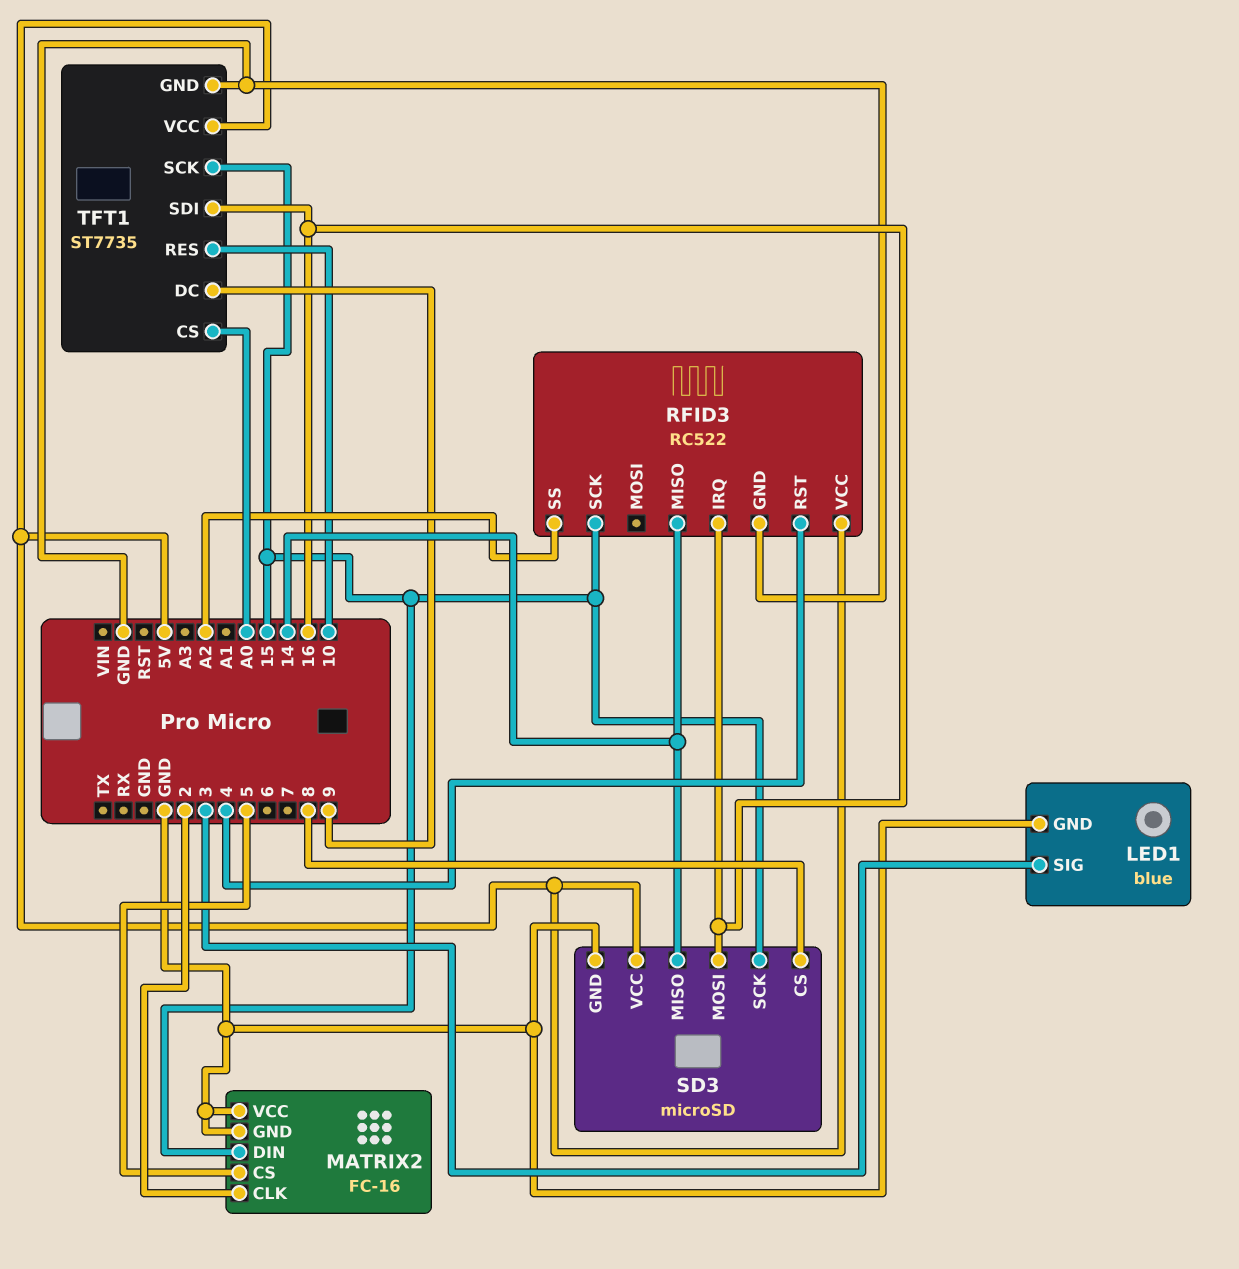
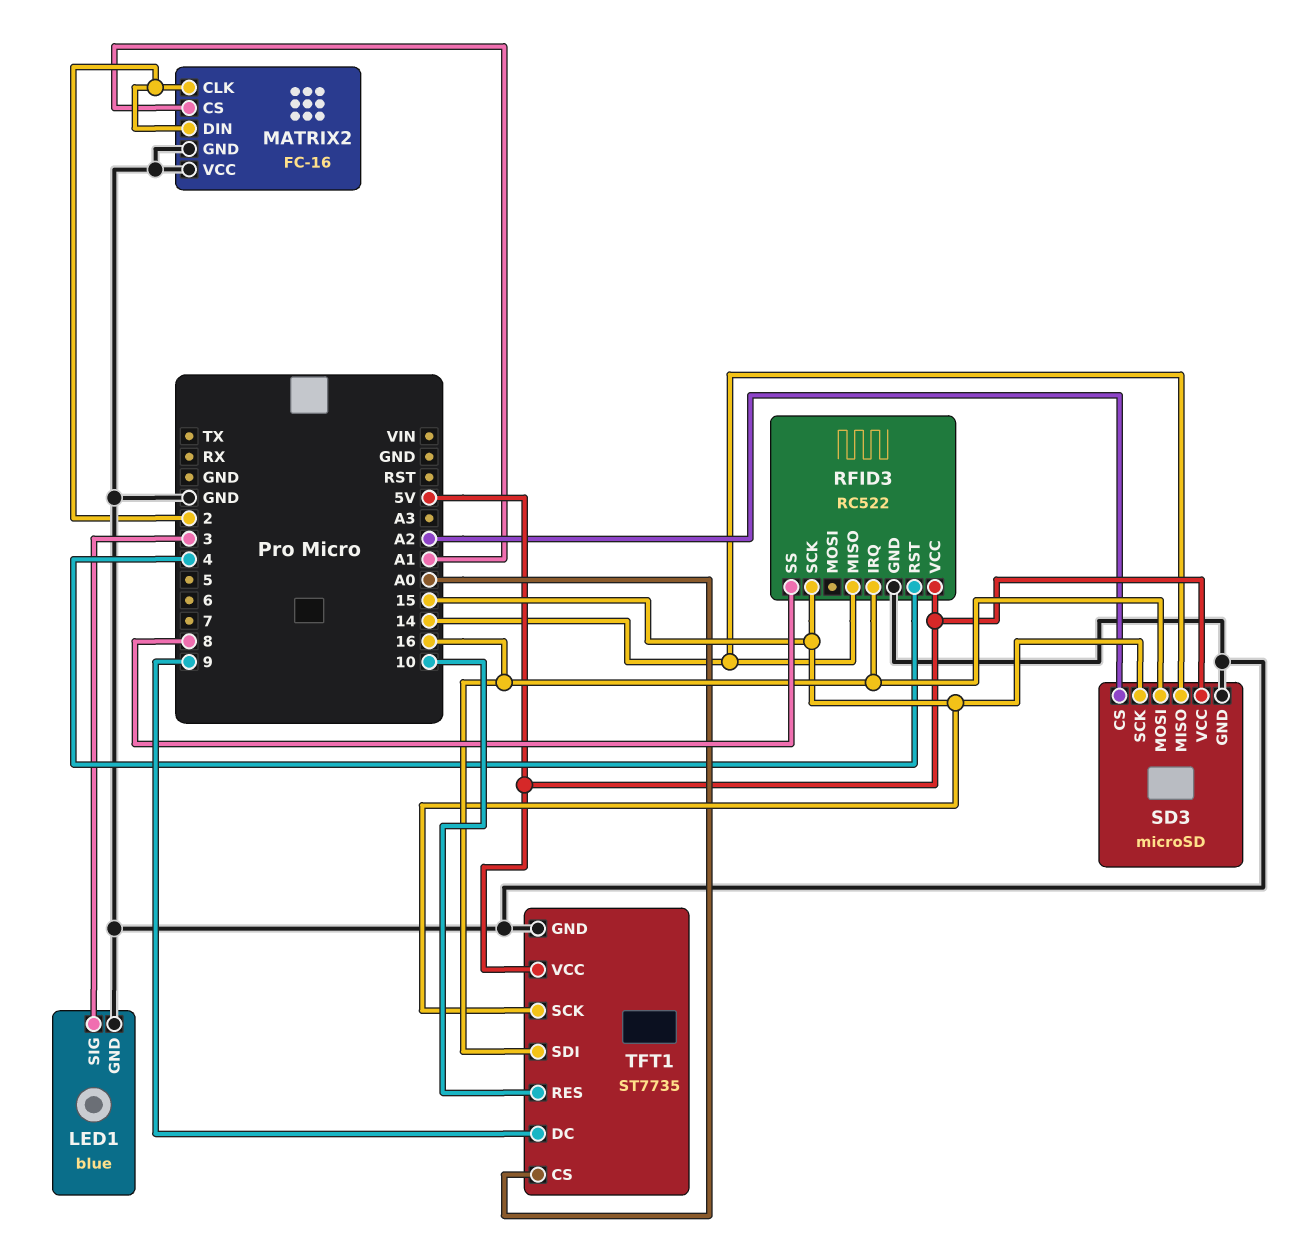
MATRIX2 pin CS: 5 -> A1
MATRIX2 pin DIN: 15 -> 2
RFID3 pin SS: A2 -> 8
SD3 pin CS: 8 -> A2

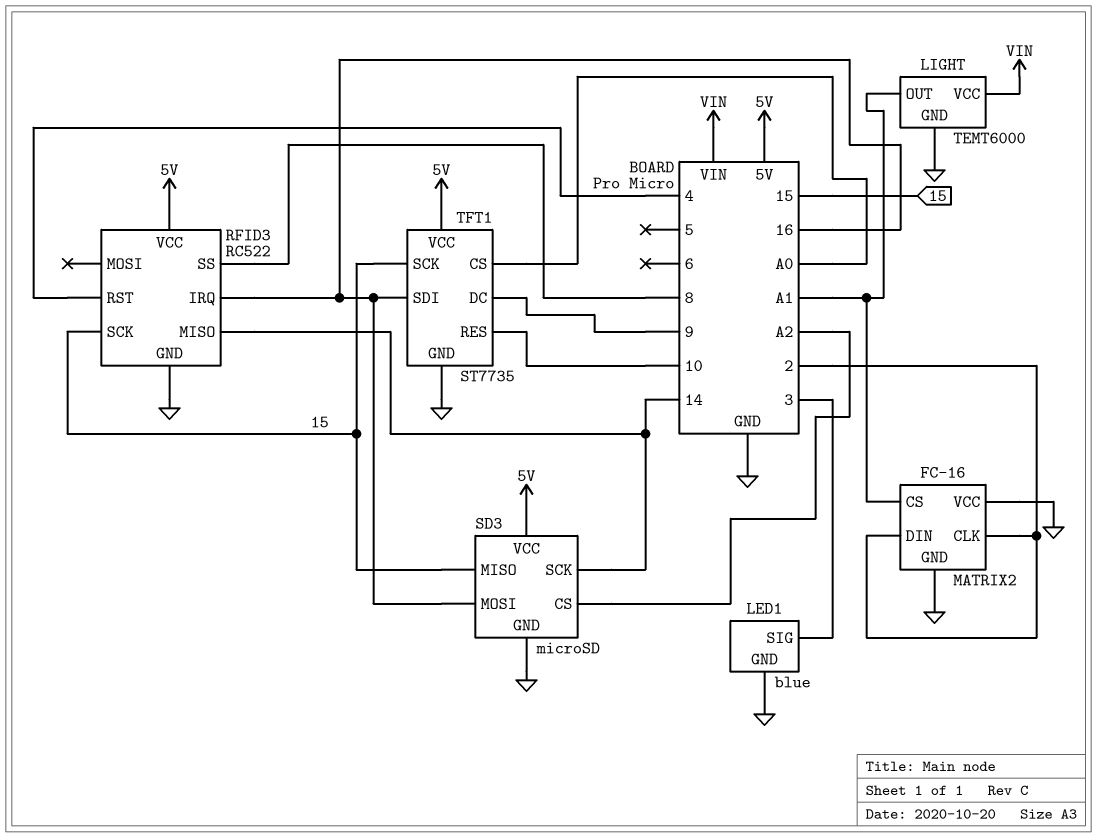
LIGHT: none -> TEMT6000
LIGHT pin GND: none -> GND
LIGHT pin OUT: none -> A1
LIGHT pin VCC: none -> VIN
SD3 pin MISO: 14 -> 15
SD3 pin SCK: 15 -> 14

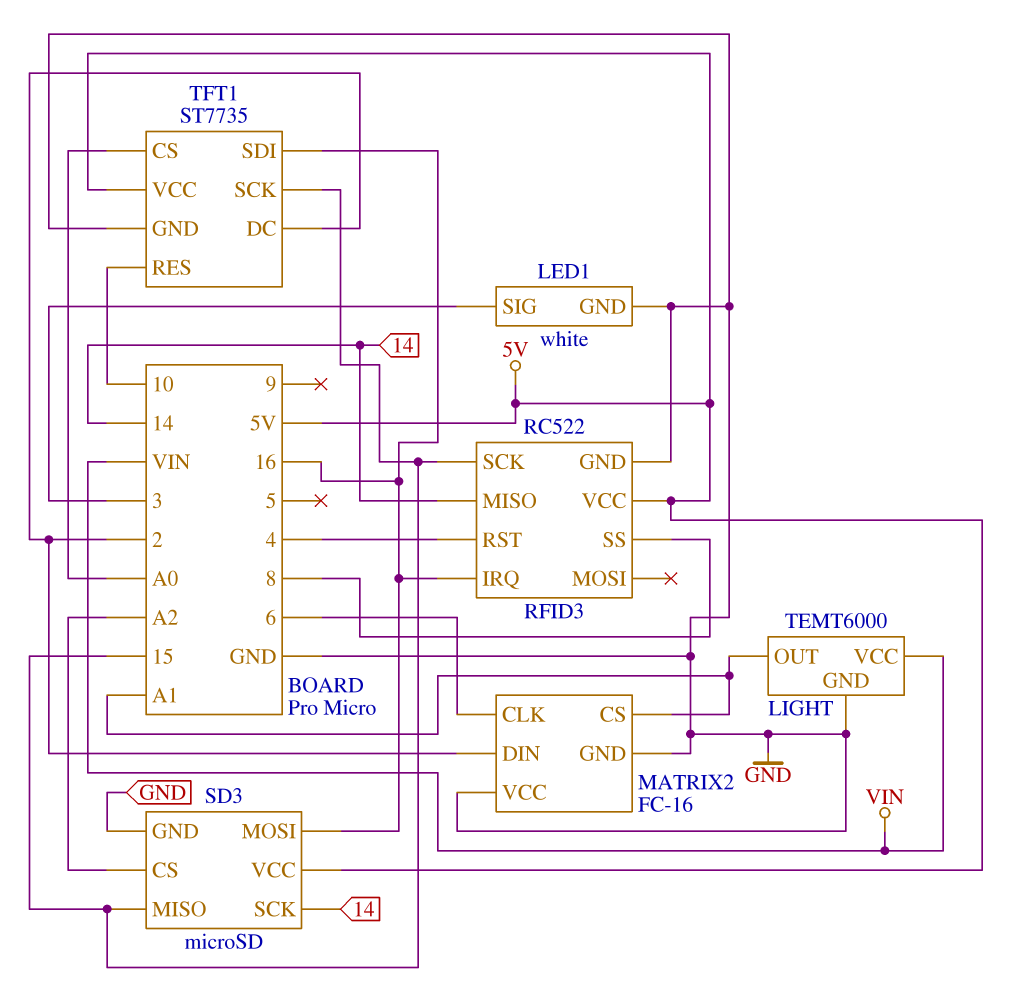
LED1: blue -> white
MATRIX2 pin CLK: 2 -> 6
TFT1 pin DC: 9 -> 2

